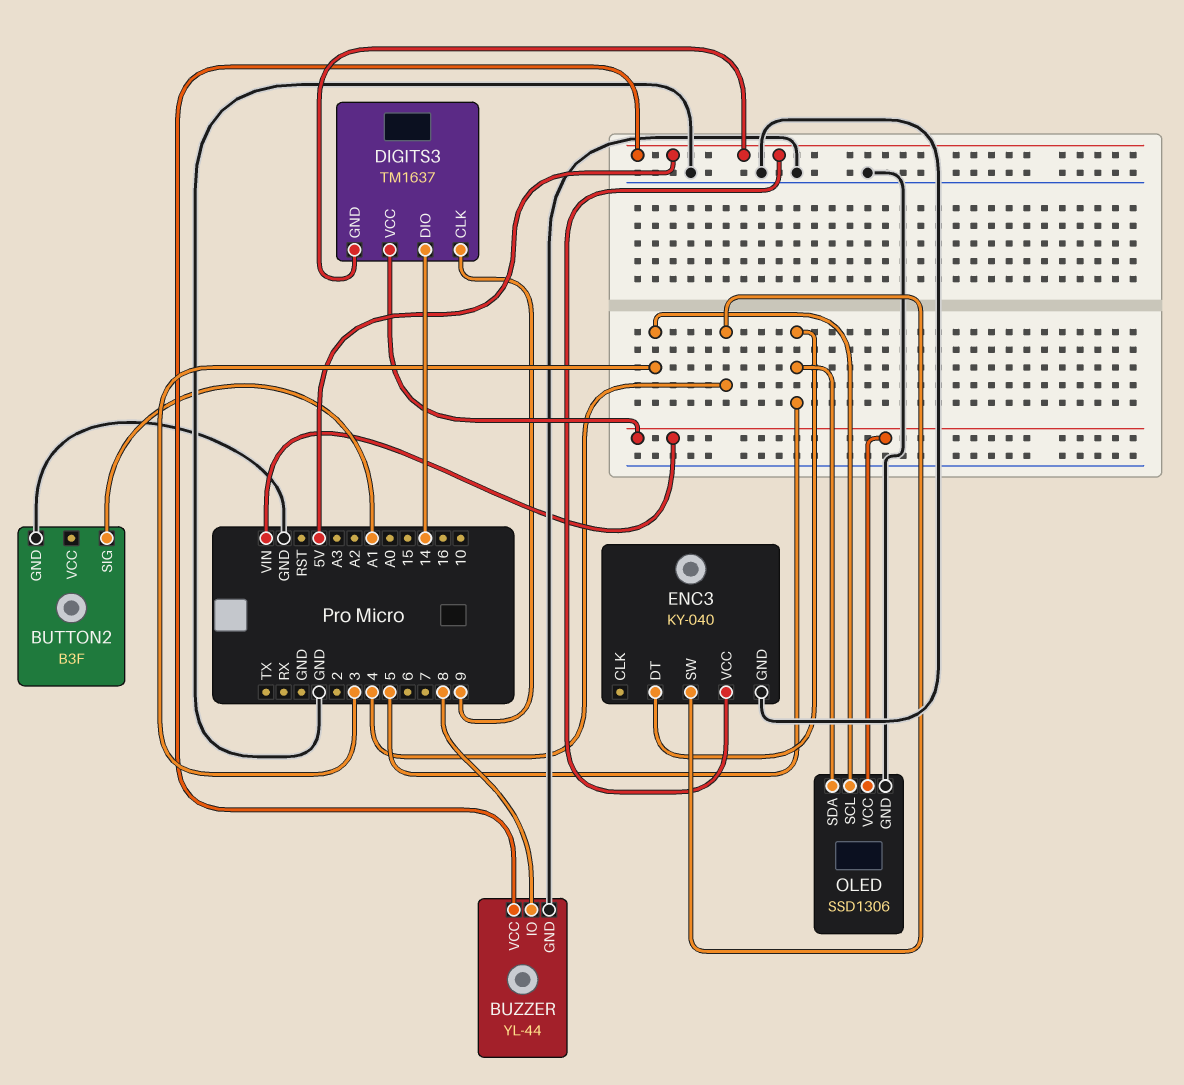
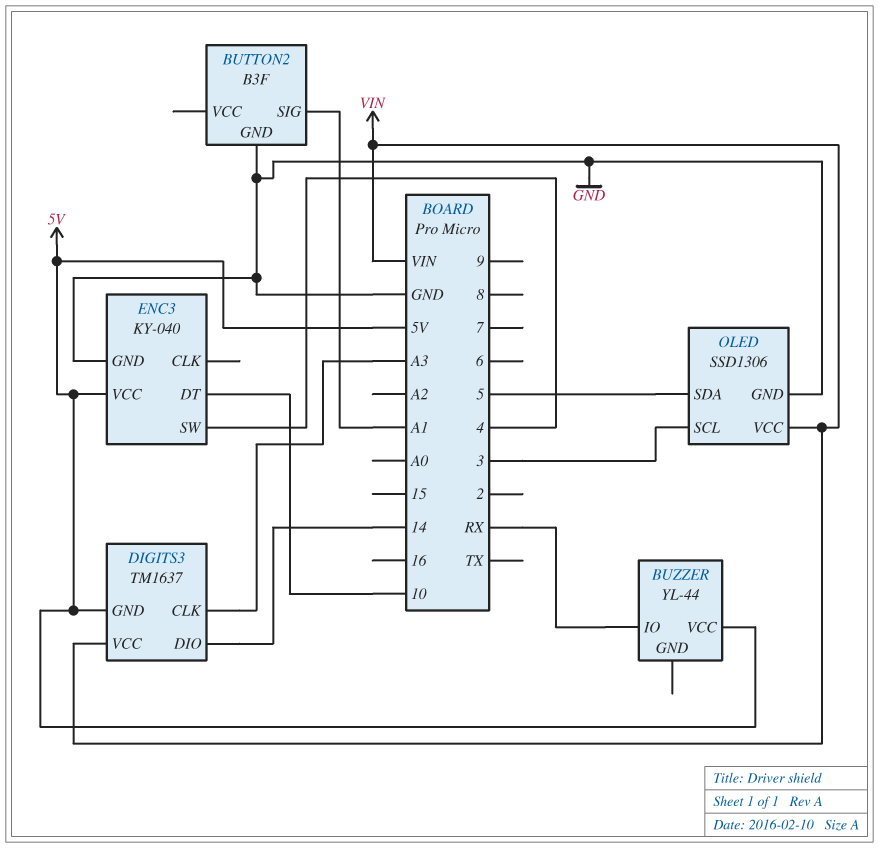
BUZZER pin GND: GND -> none
BUZZER pin IO: 8 -> RX
DIGITS3 pin CLK: 9 -> A3
ENC3 pin DT: 5 -> 10

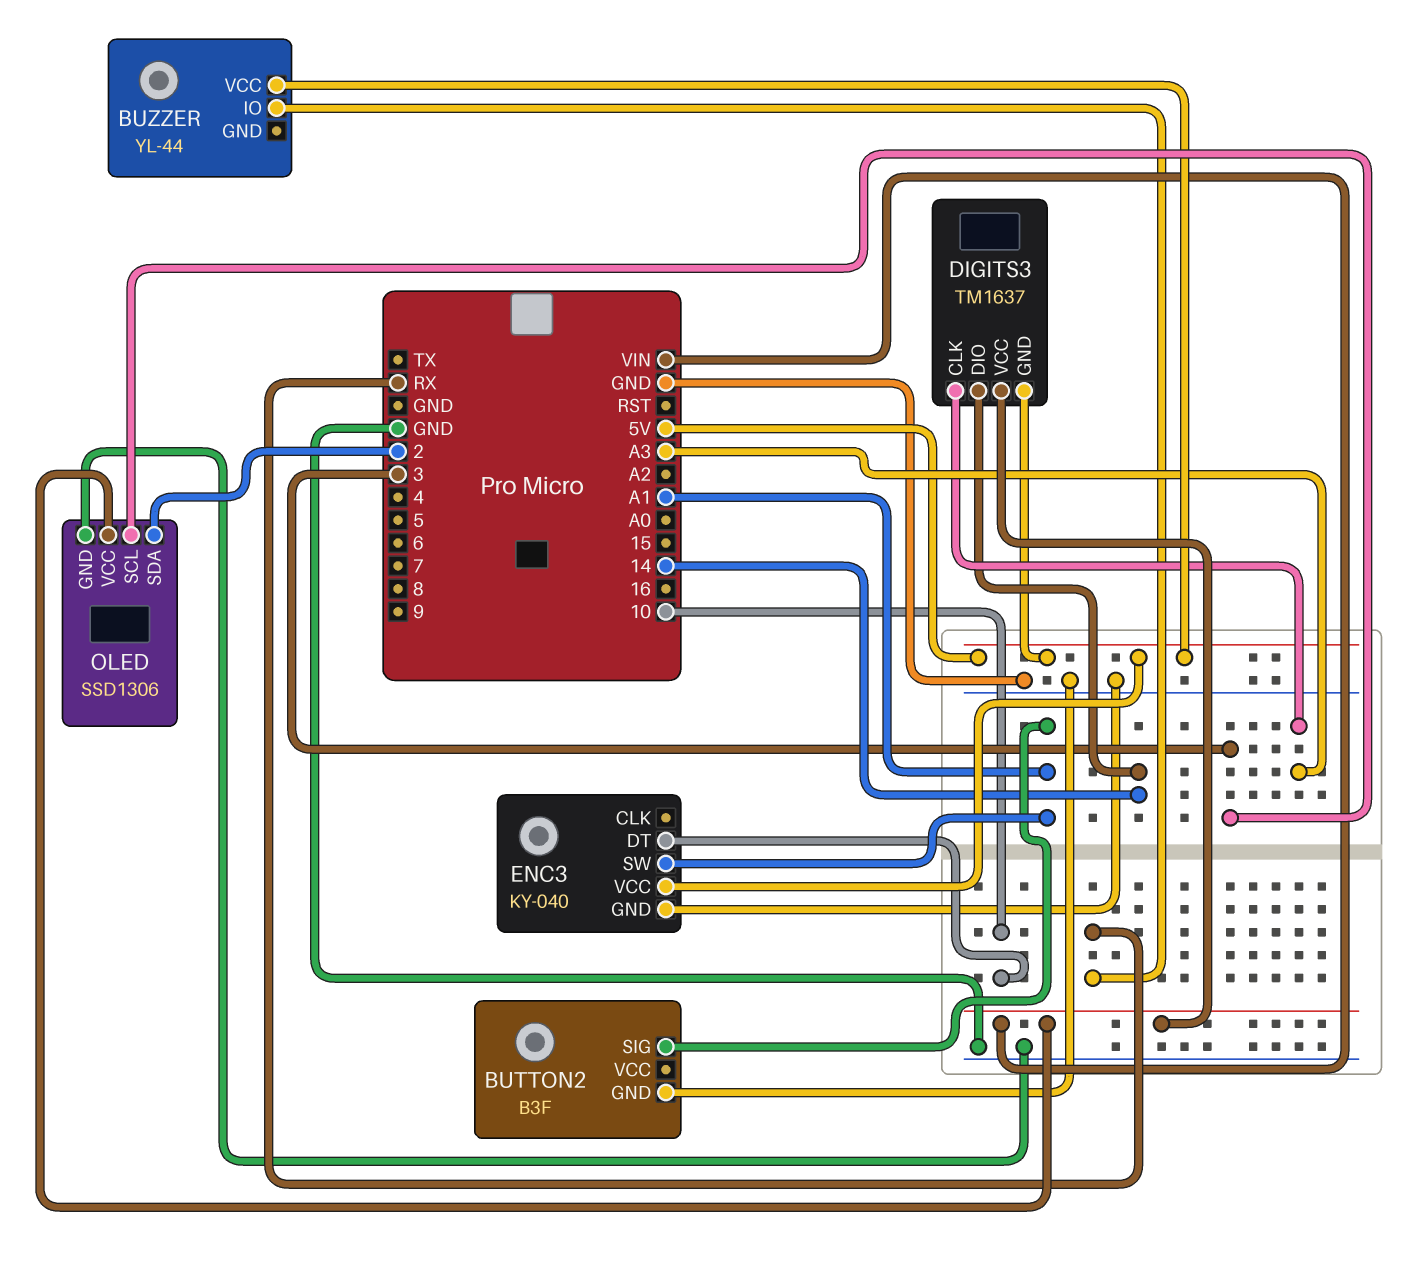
ENC3 pin SW: 4 -> A1
OLED pin SDA: 5 -> 2

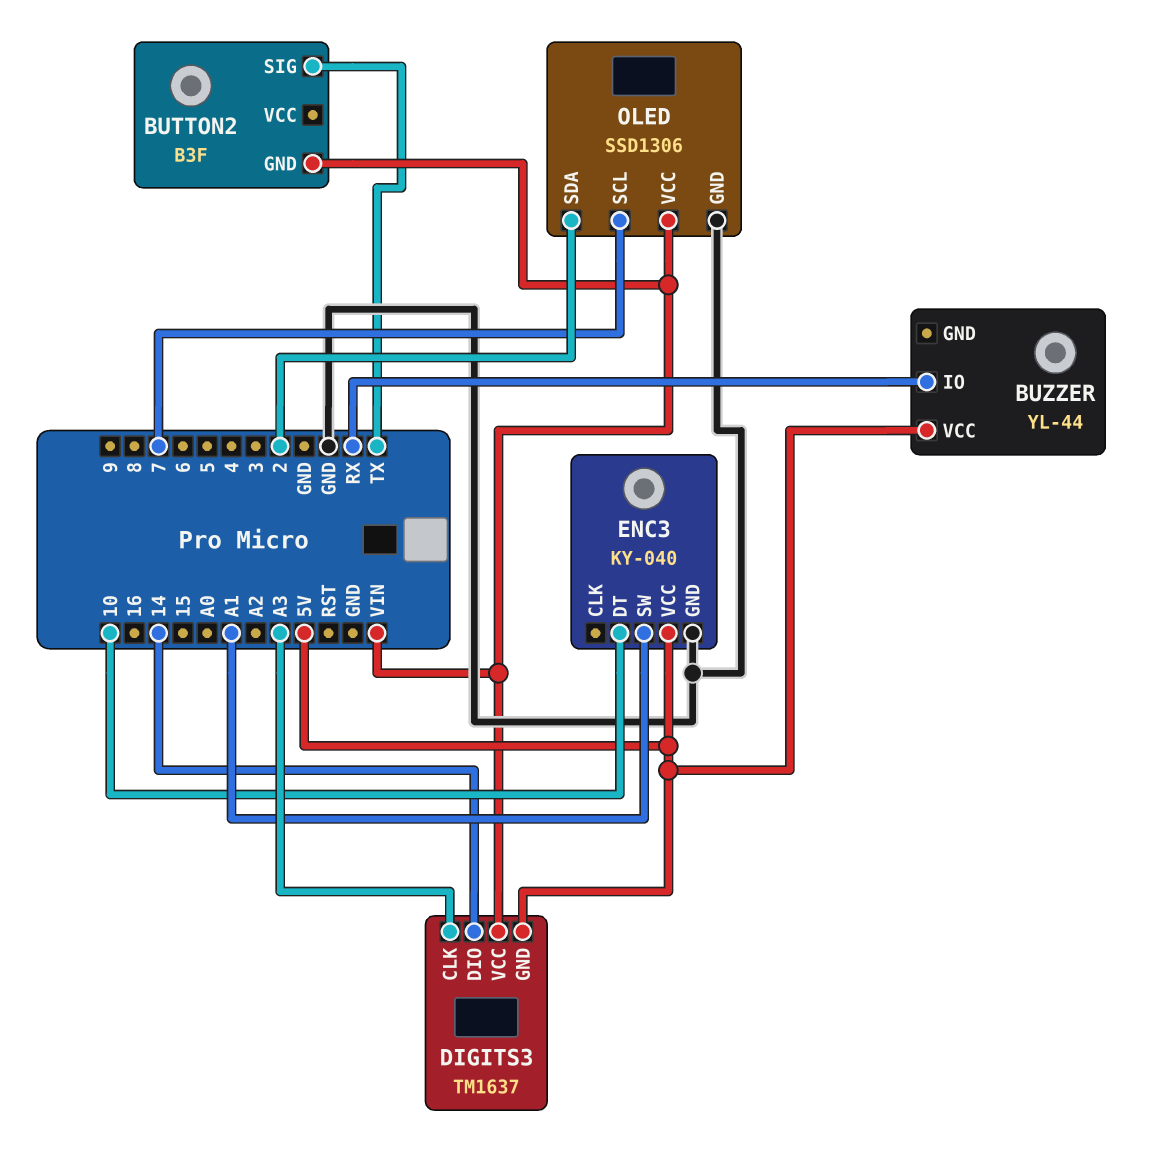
BUTTON2 pin GND: GND -> VIN
BUTTON2 pin SIG: A1 -> TX
OLED pin SCL: 3 -> 7

